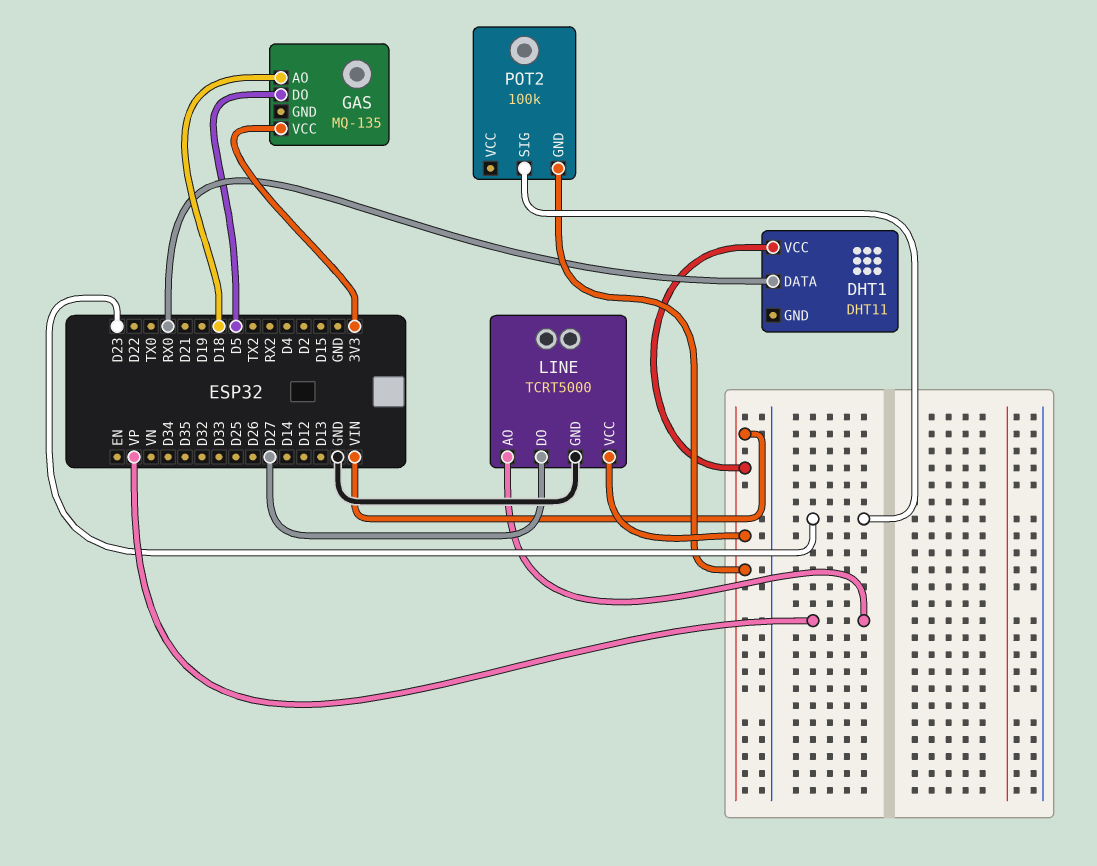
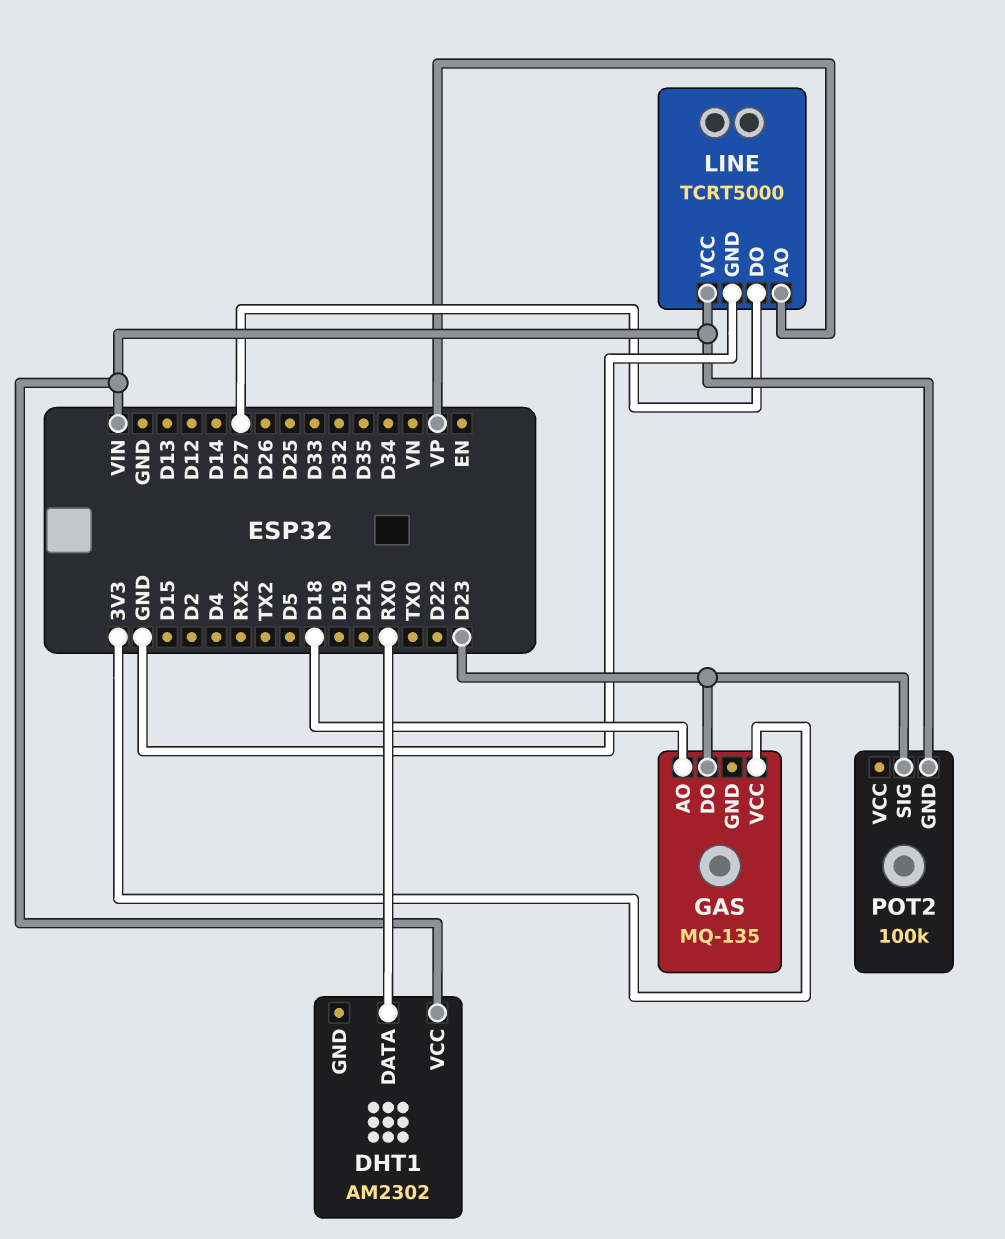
DHT1: DHT11 -> AM2302
GAS pin DO: D5 -> D23

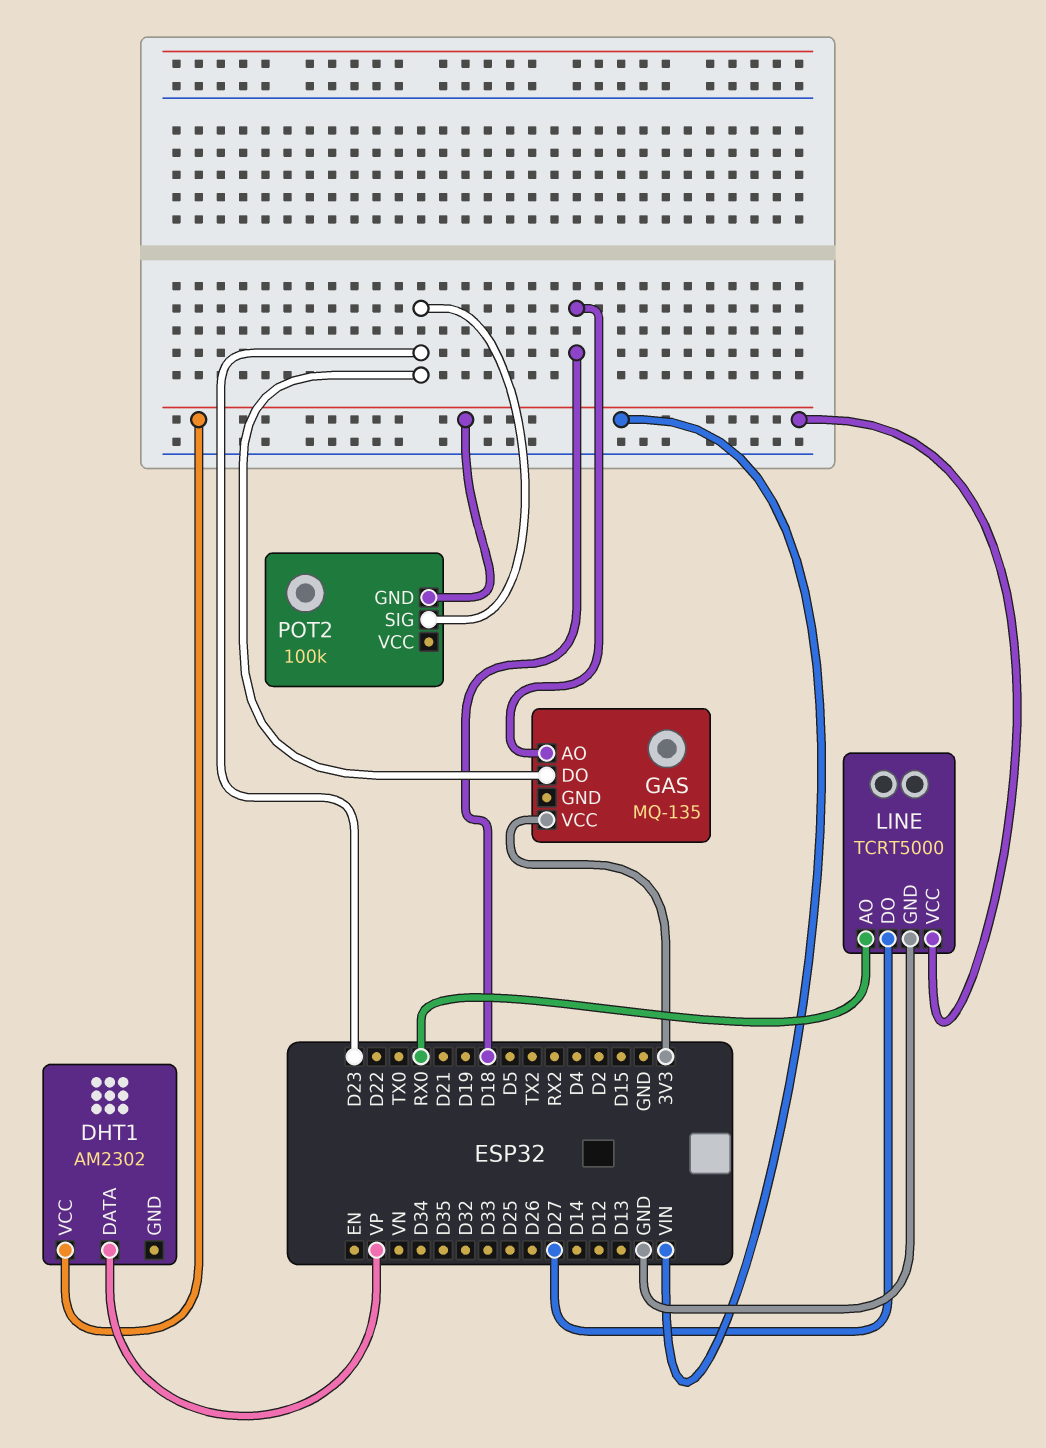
DHT1 pin DATA: RX0 -> VP
LINE pin AO: VP -> RX0

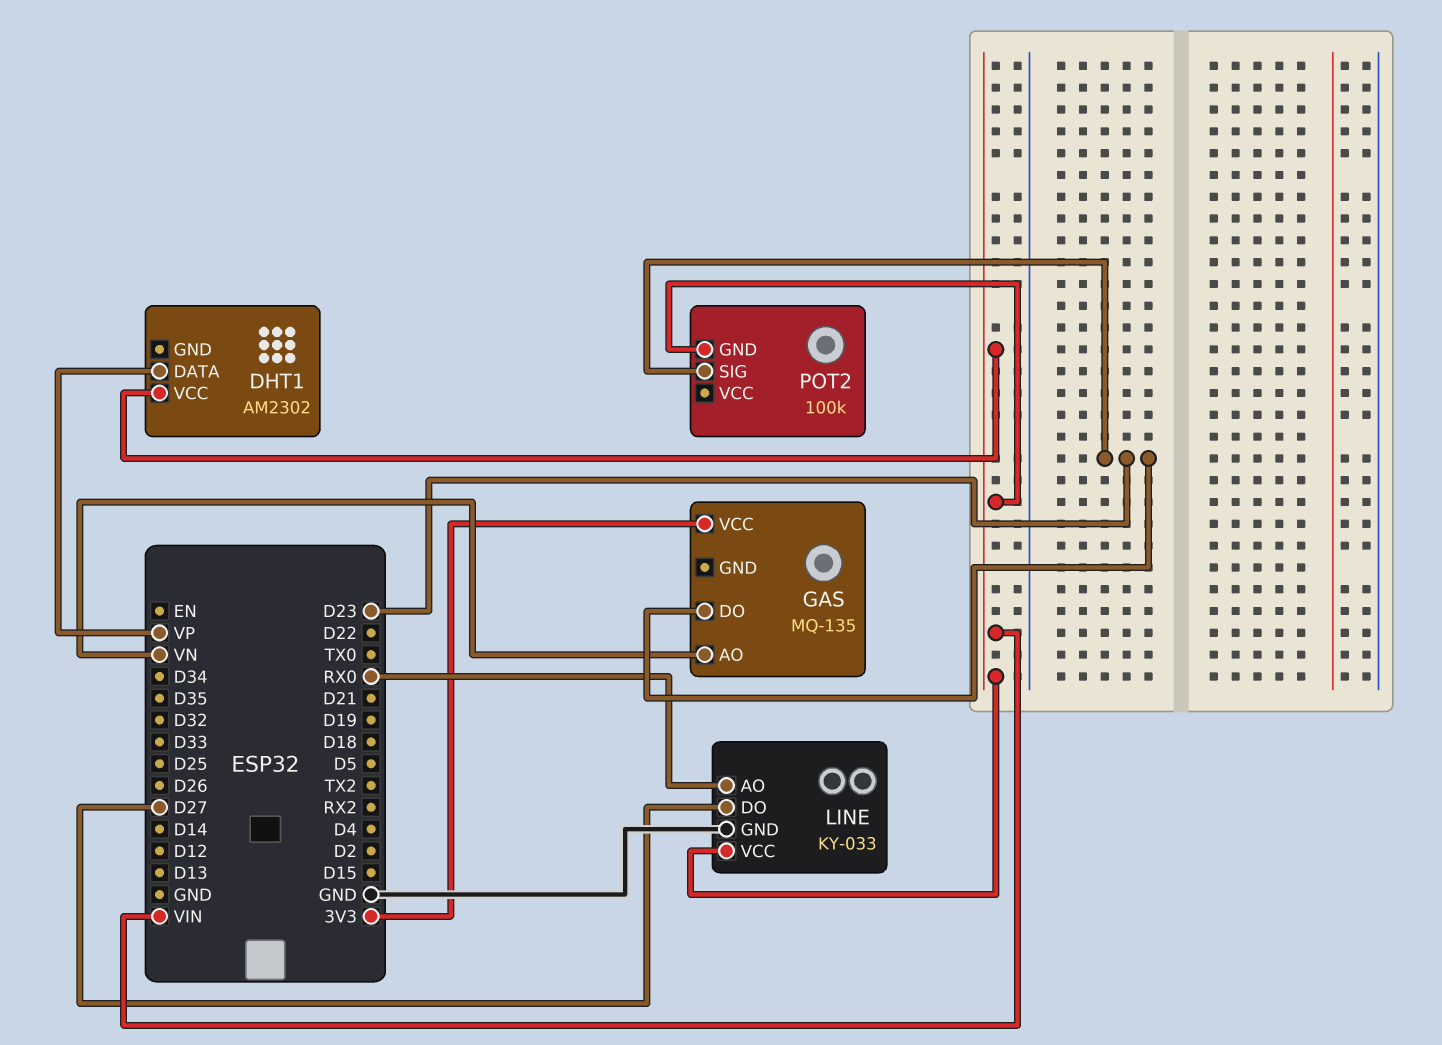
GAS pin AO: D18 -> VN
LINE: TCRT5000 -> KY-033

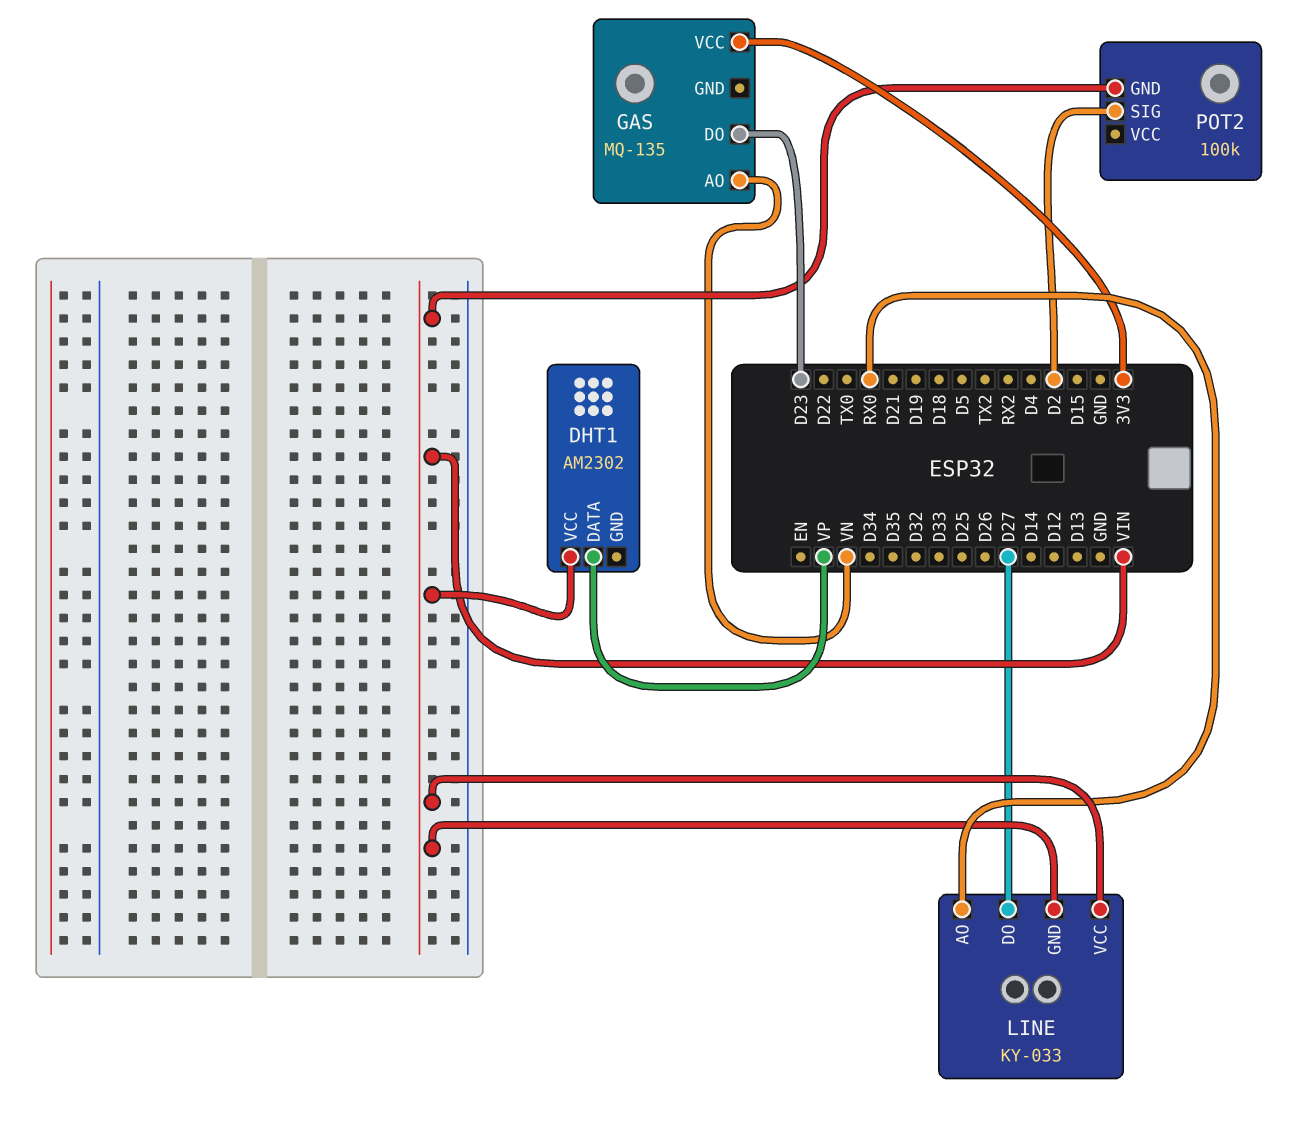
LINE pin GND: GND -> VIN
POT2 pin SIG: D23 -> D2

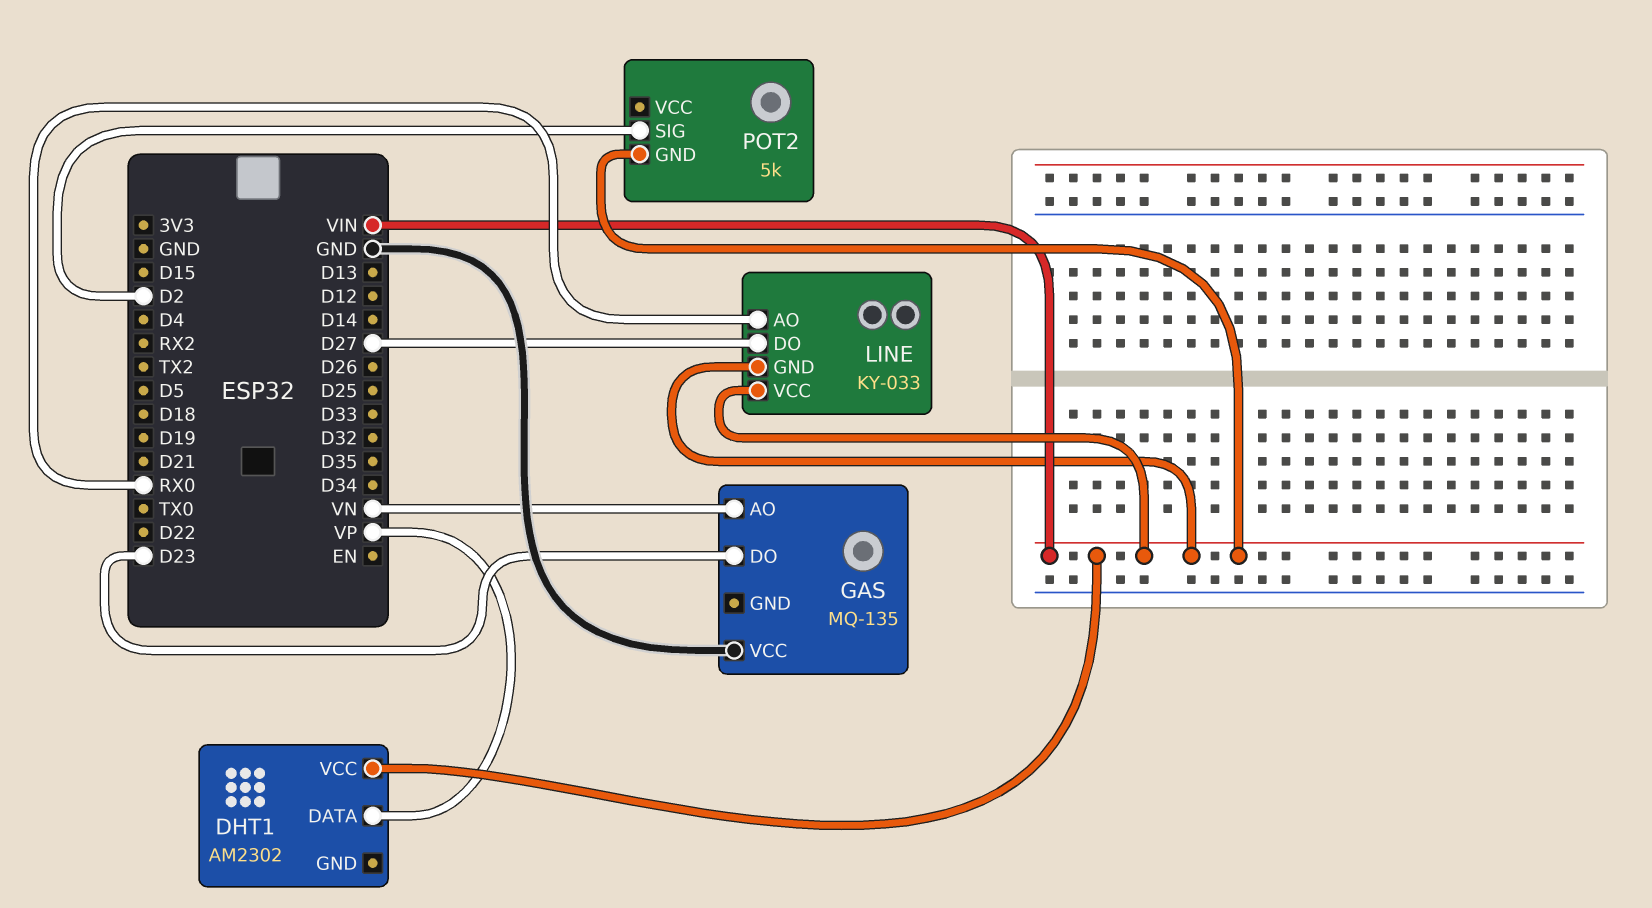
GAS pin VCC: 3V3 -> GND
POT2: 100k -> 5k

